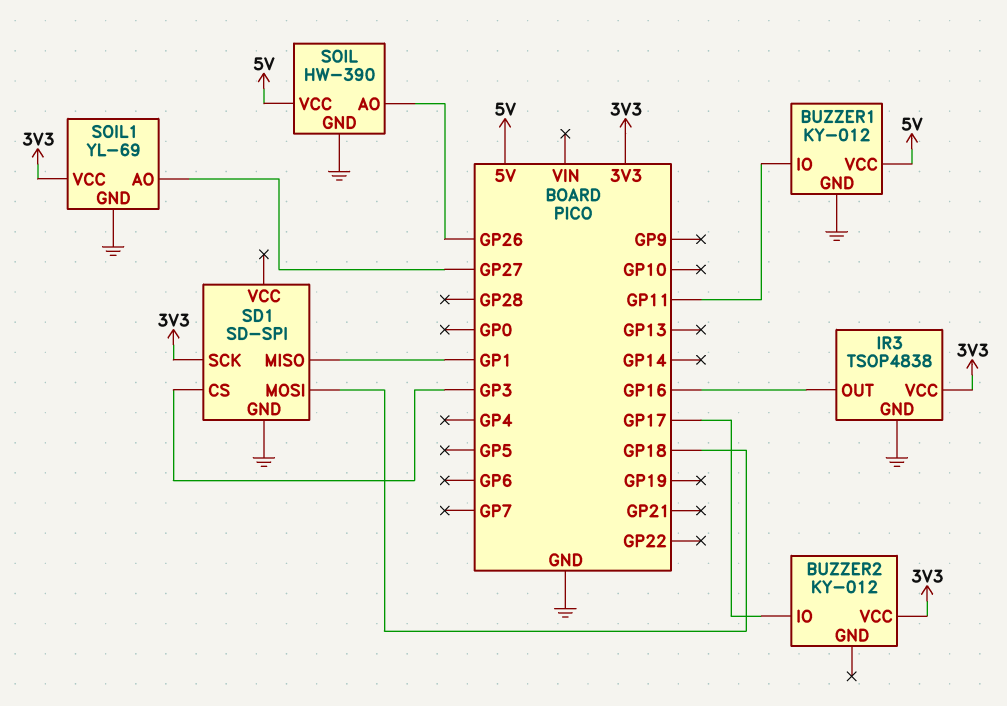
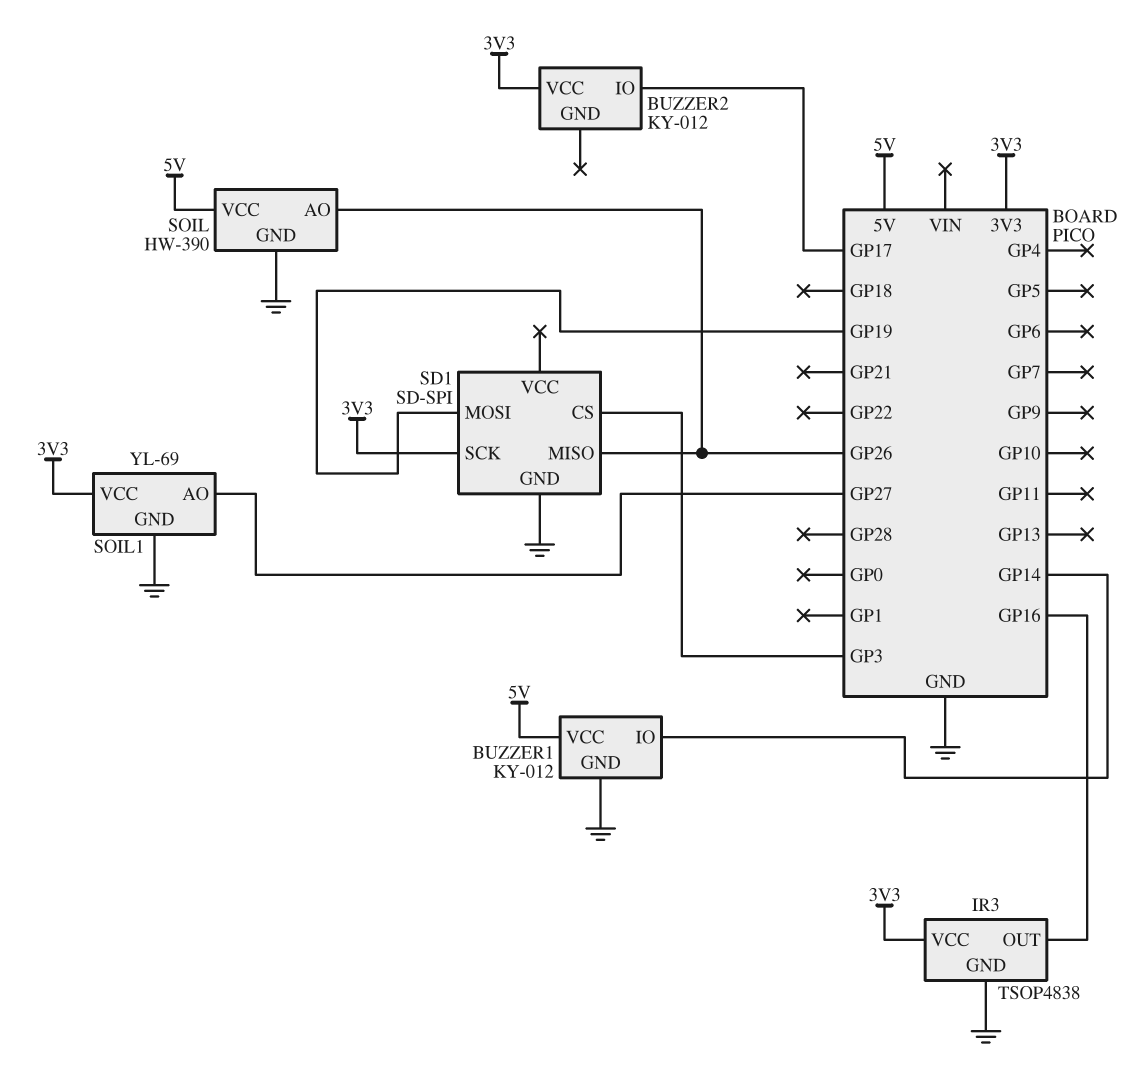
BUZZER1 pin IO: GP11 -> GP14
SD1 pin MISO: GP1 -> GP26
SD1 pin MOSI: GP18 -> GP19

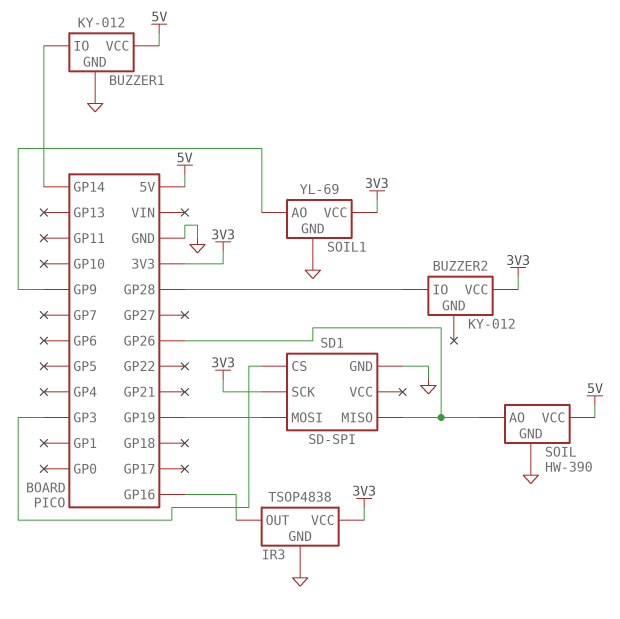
BUZZER2 pin IO: GP17 -> GP28
SOIL1 pin AO: GP27 -> GP9

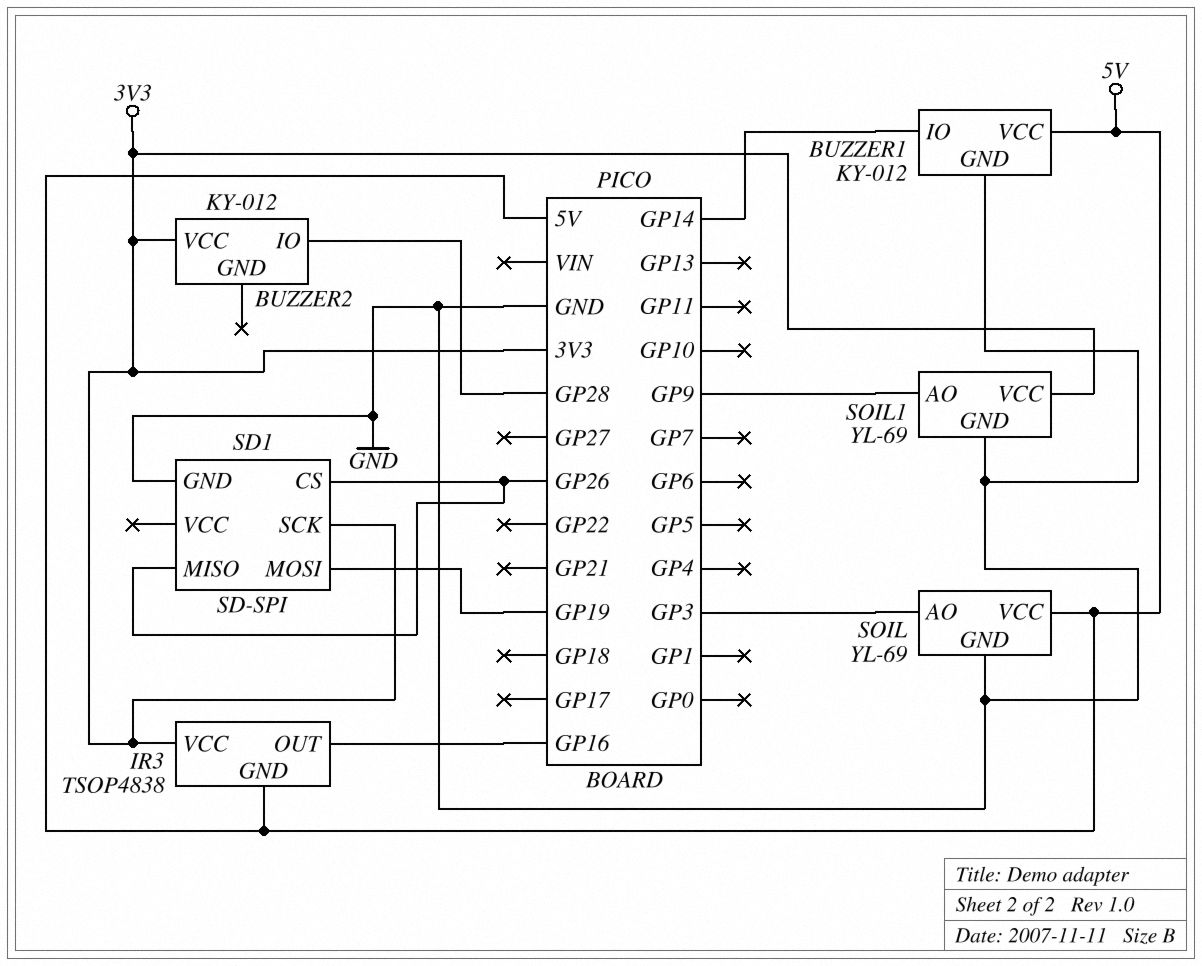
IR3 pin GND: GND -> 5V
SD1 pin CS: GP3 -> GP26
SOIL: HW-390 -> YL-69
SOIL pin AO: GP26 -> GP3

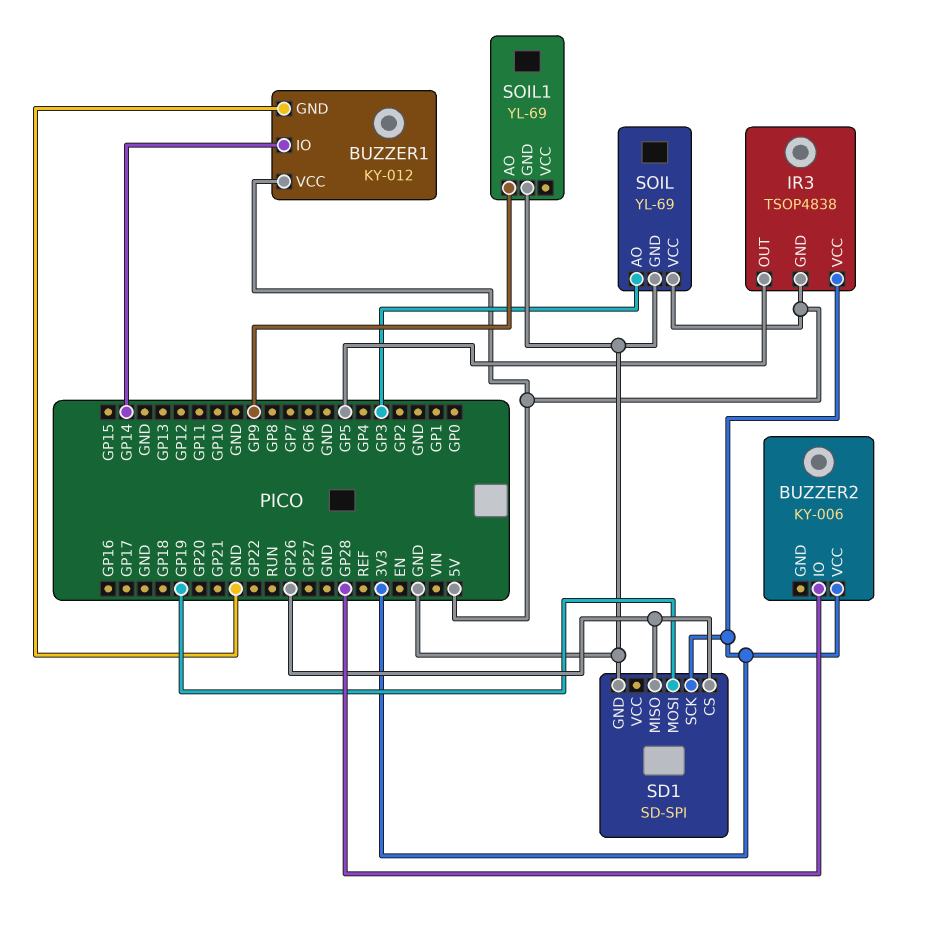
BUZZER2: KY-012 -> KY-006
IR3 pin OUT: GP16 -> GP5
SOIL1 pin VCC: 3V3 -> none

